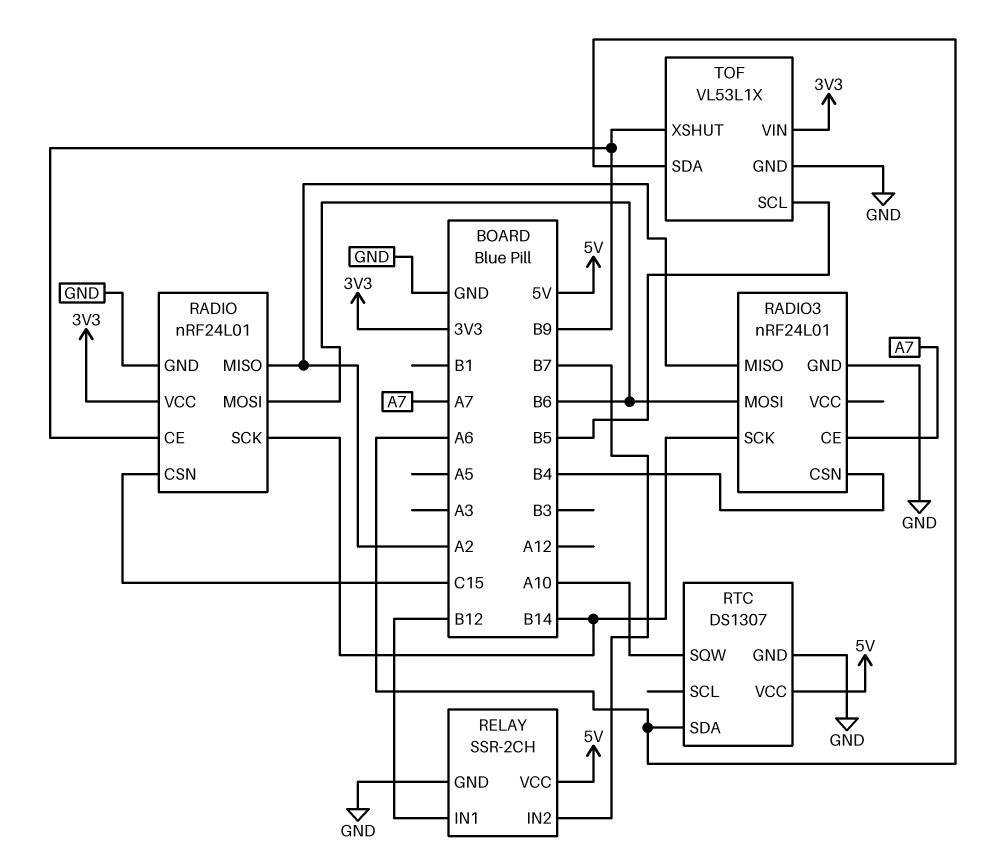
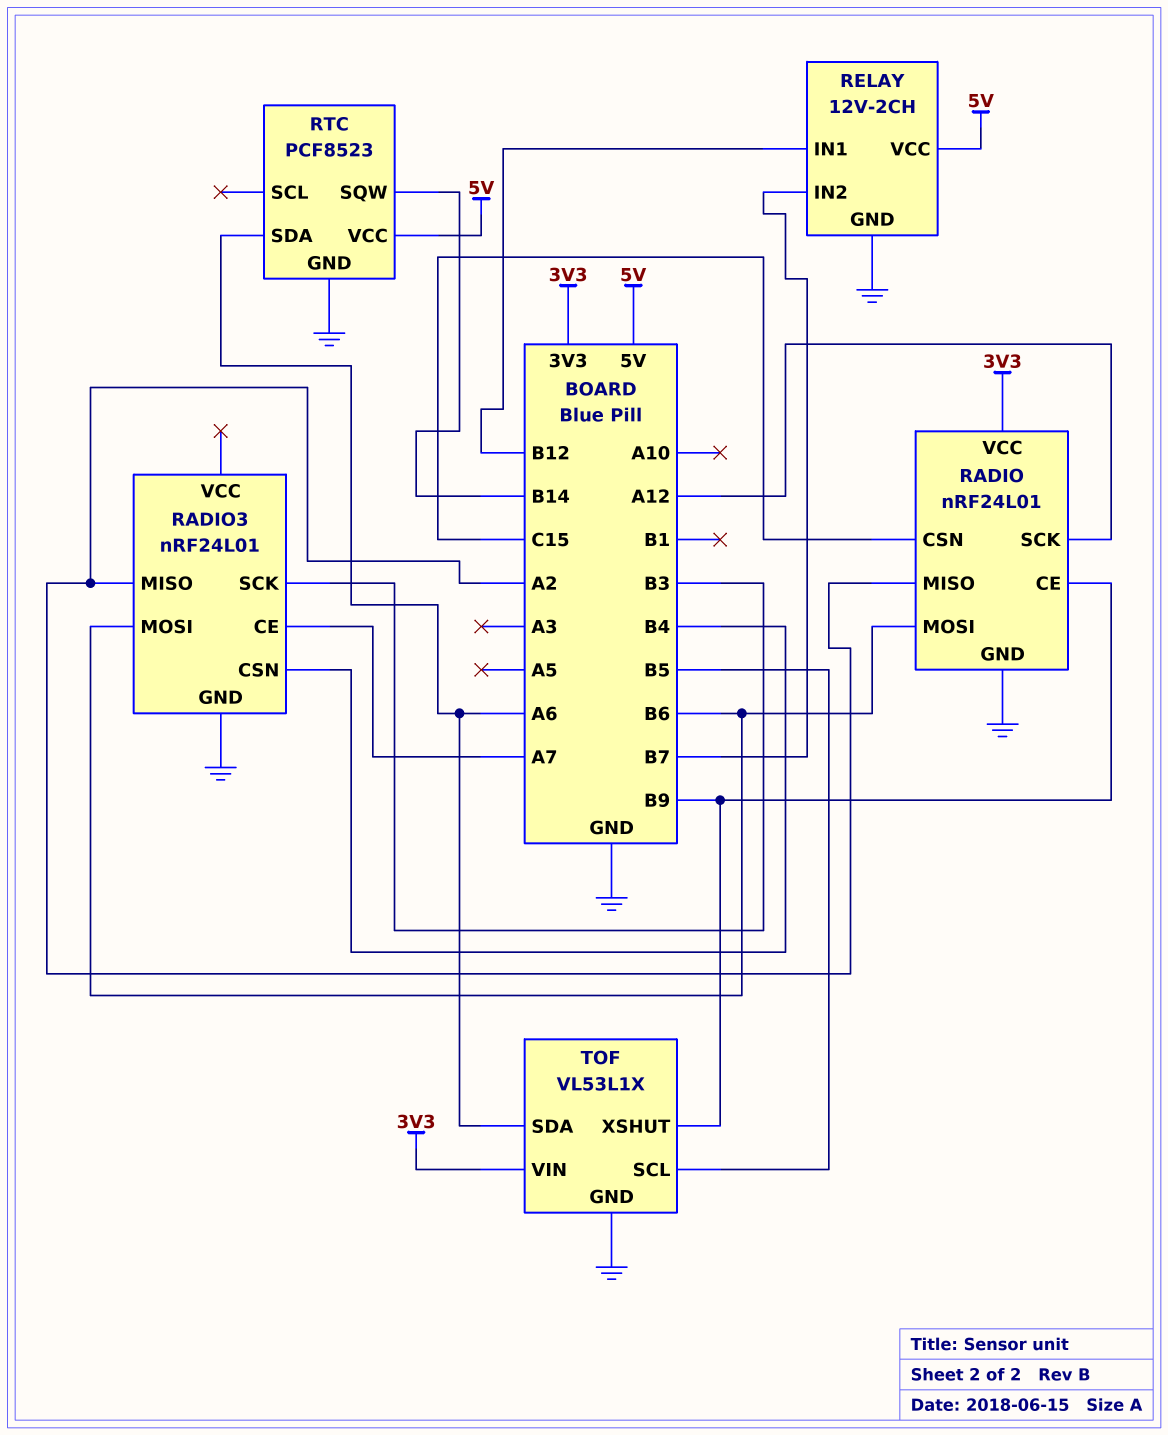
RADIO pin SCK: B14 -> A12
RADIO3 pin SCK: B14 -> B3
RELAY: SSR-2CH -> 12V-2CH
RTC: DS1307 -> PCF8523
RTC pin SQW: A10 -> B14

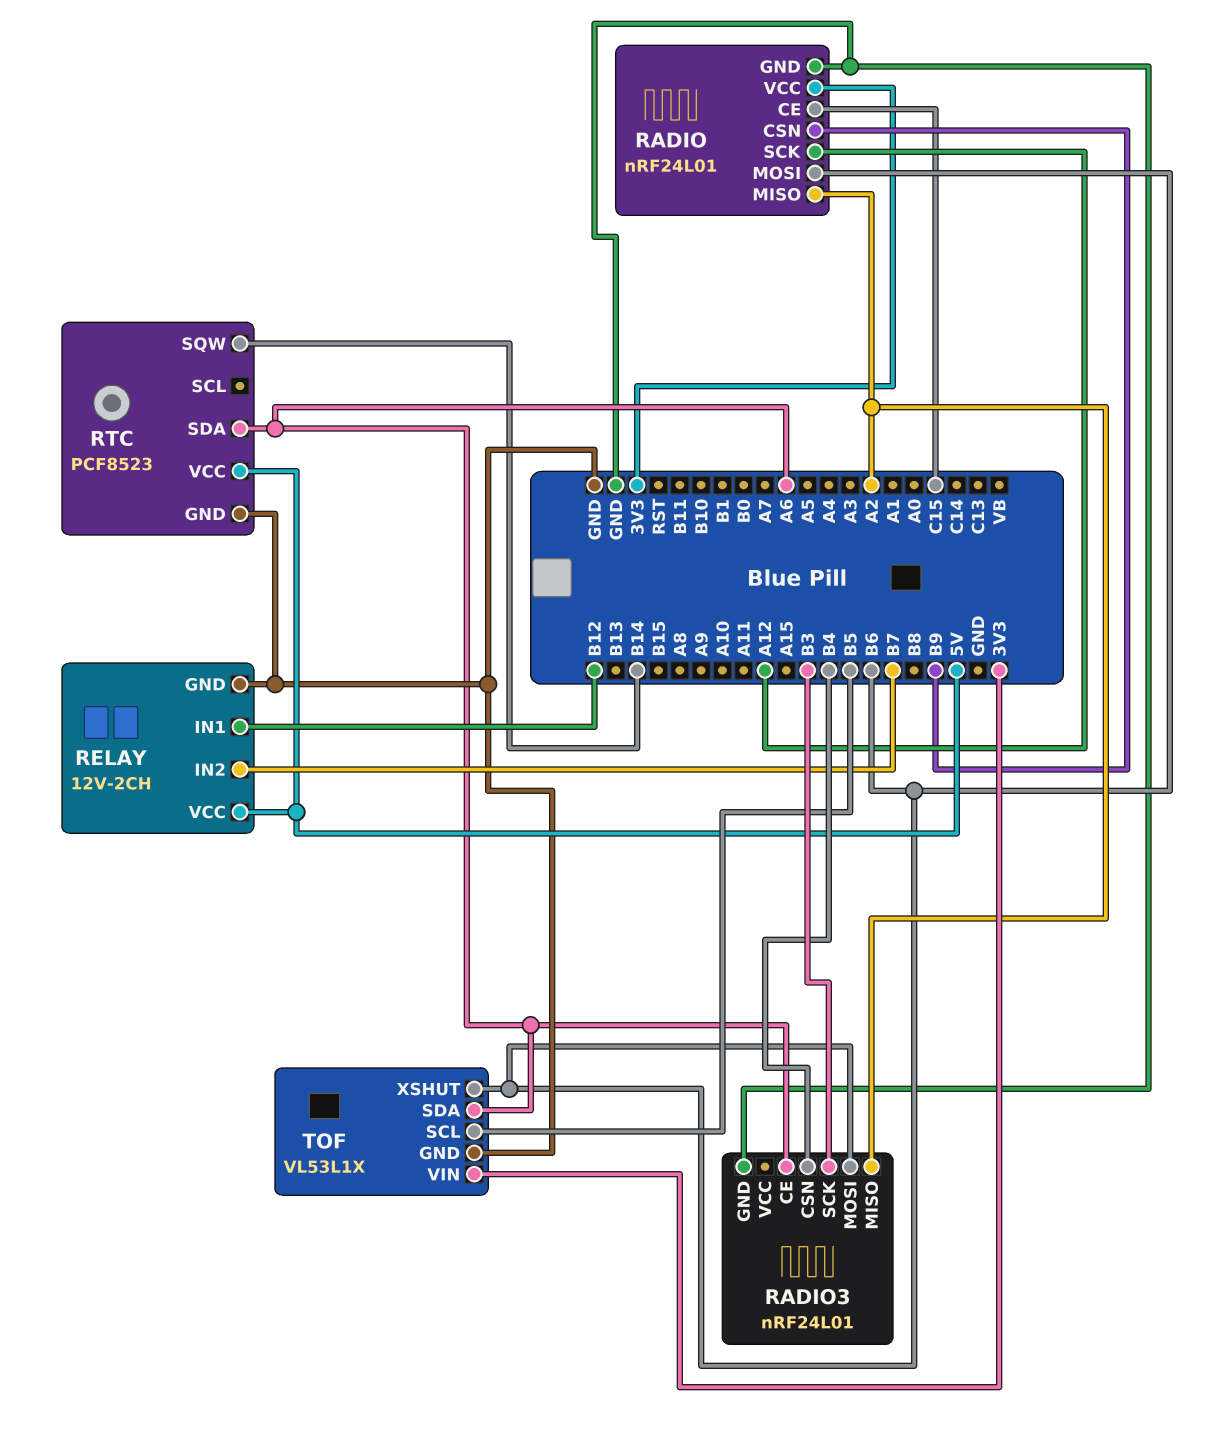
RADIO pin CE: B9 -> C15
RADIO pin CSN: C15 -> B9
RADIO3 pin CE: A7 -> A6
TOF pin XSHUT: B9 -> B6

